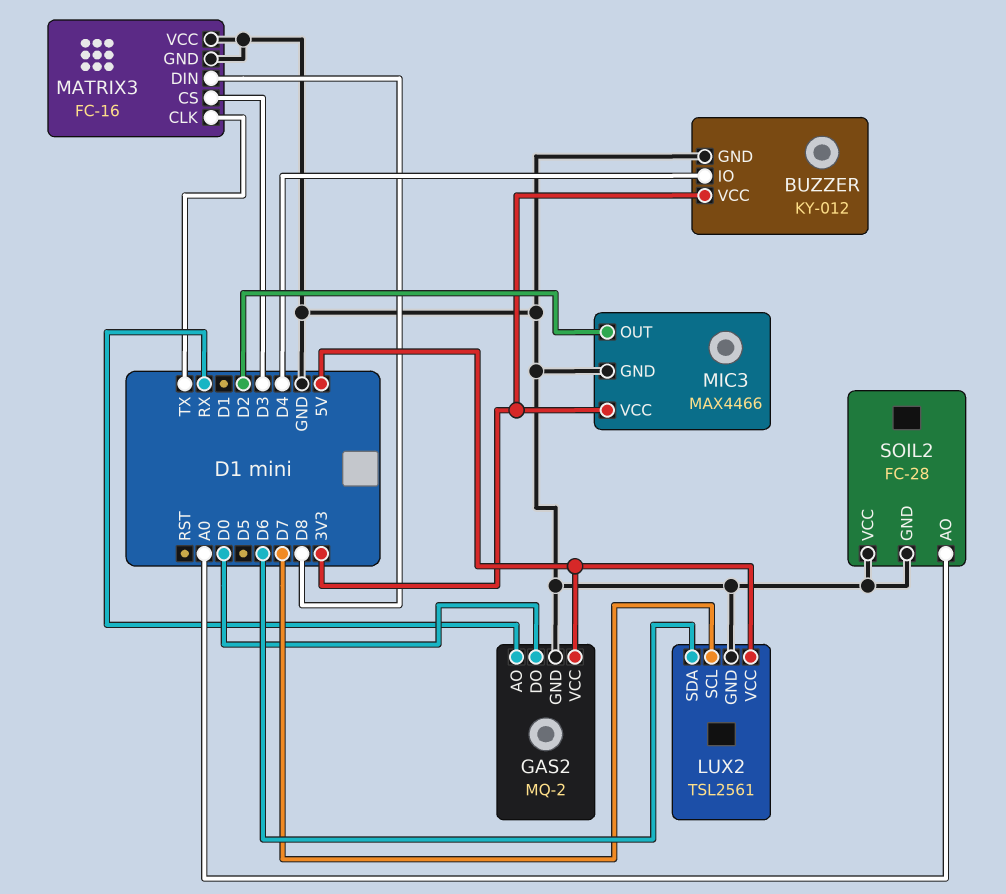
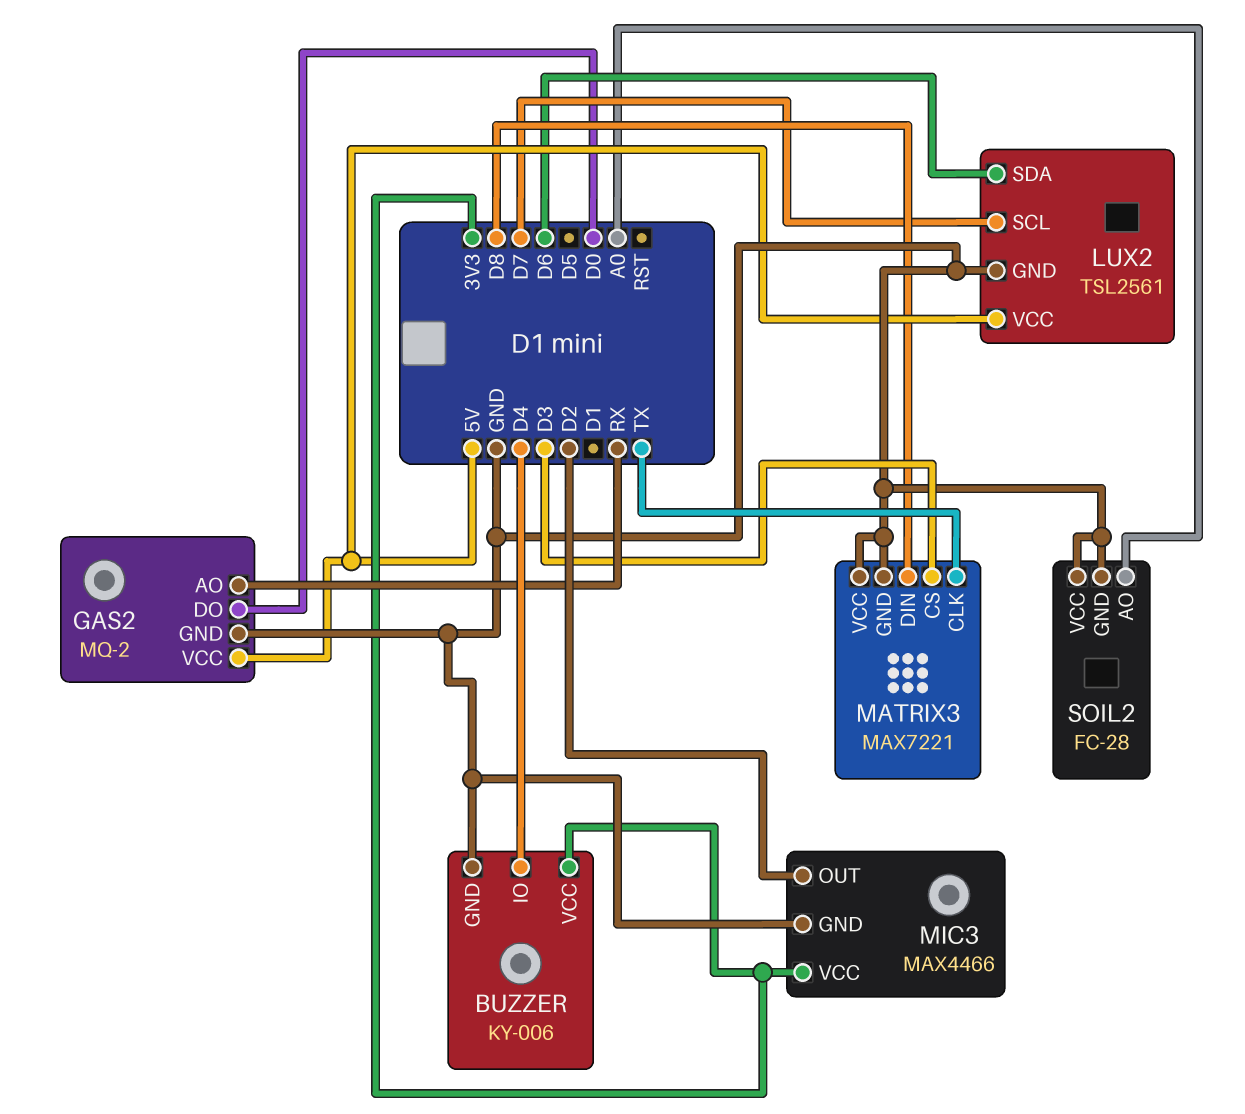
BUZZER: KY-012 -> KY-006
MATRIX3: FC-16 -> MAX7221

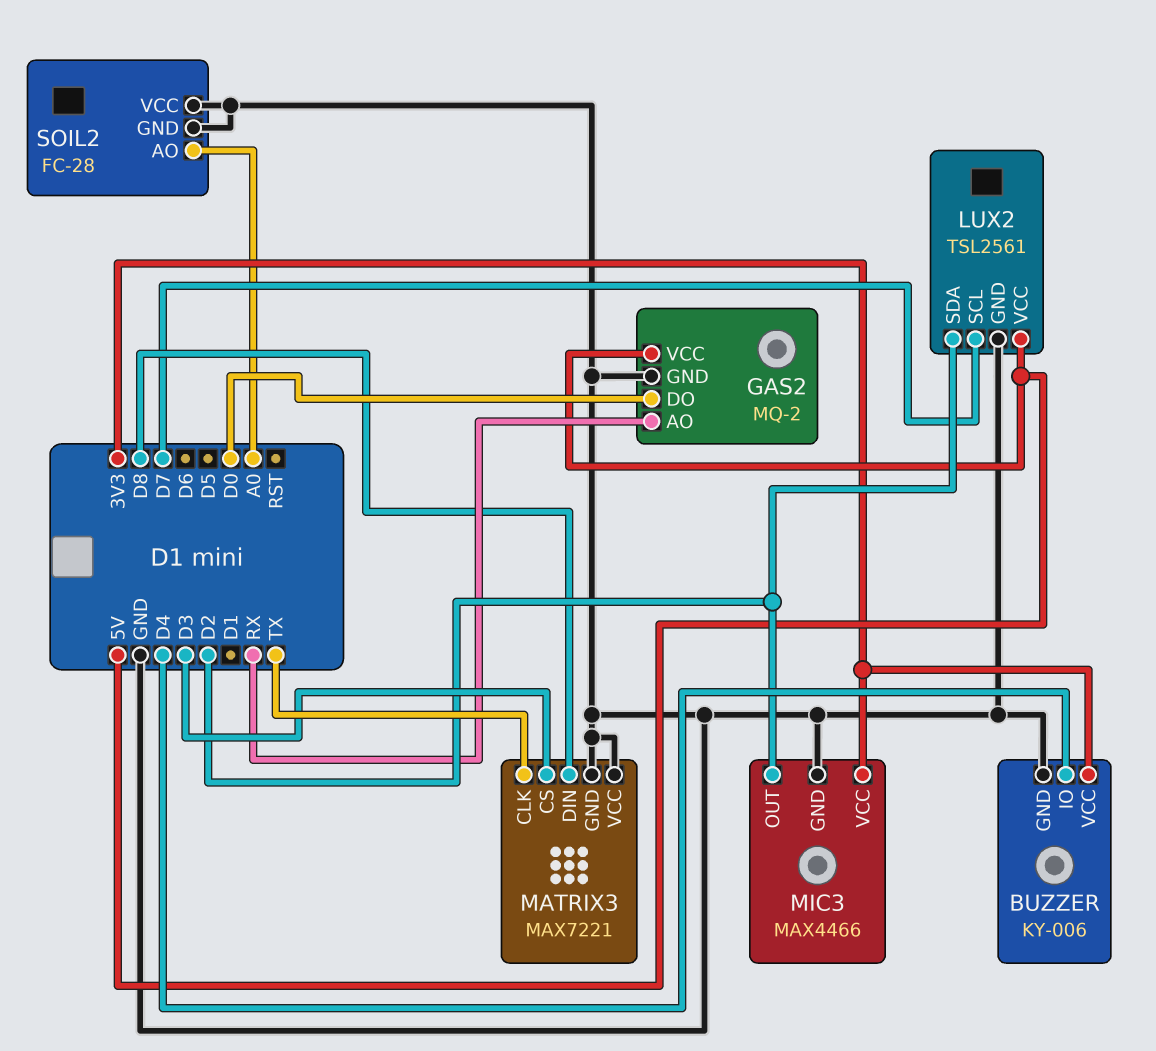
LUX2 pin SDA: D6 -> D2

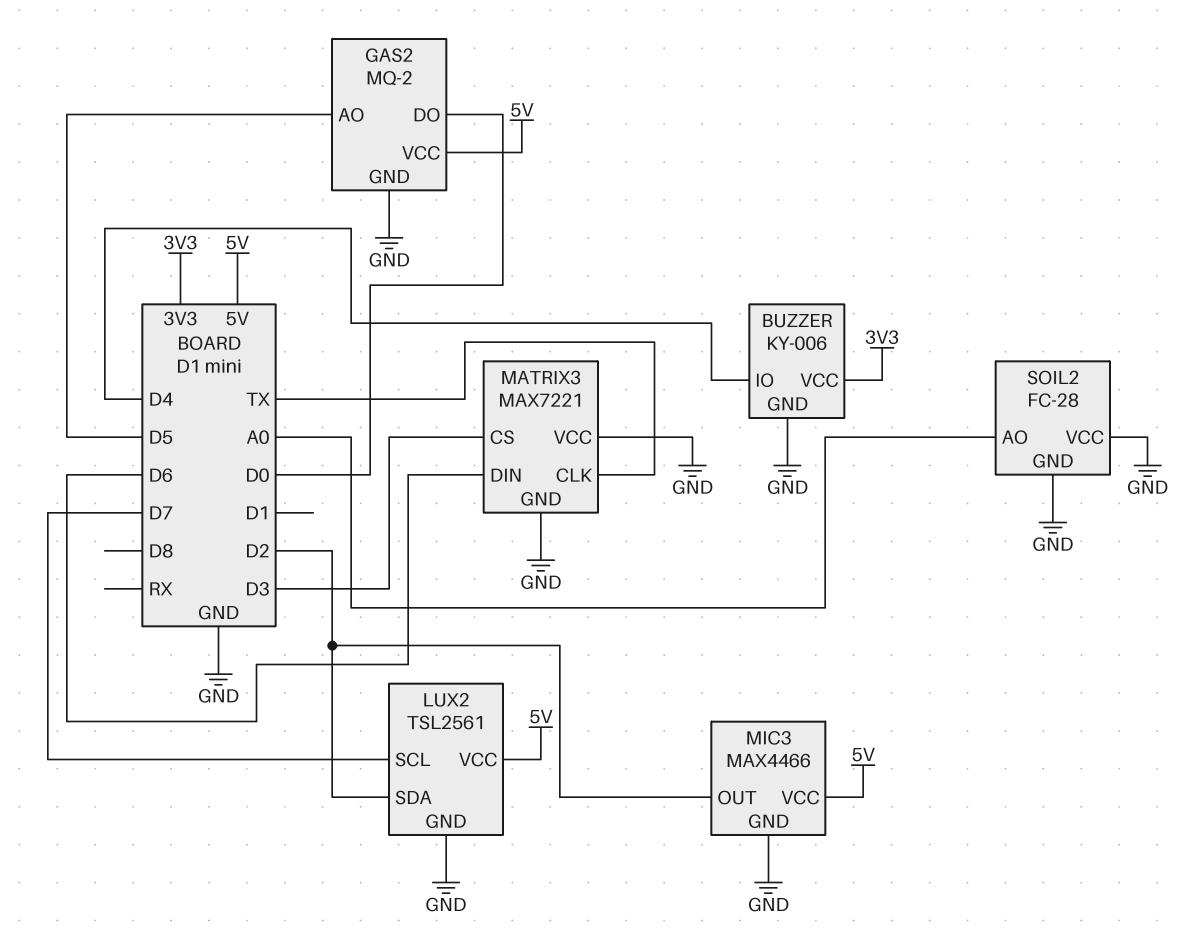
GAS2 pin AO: RX -> D5
MATRIX3 pin DIN: D8 -> D6
MIC3 pin VCC: 3V3 -> 5V

